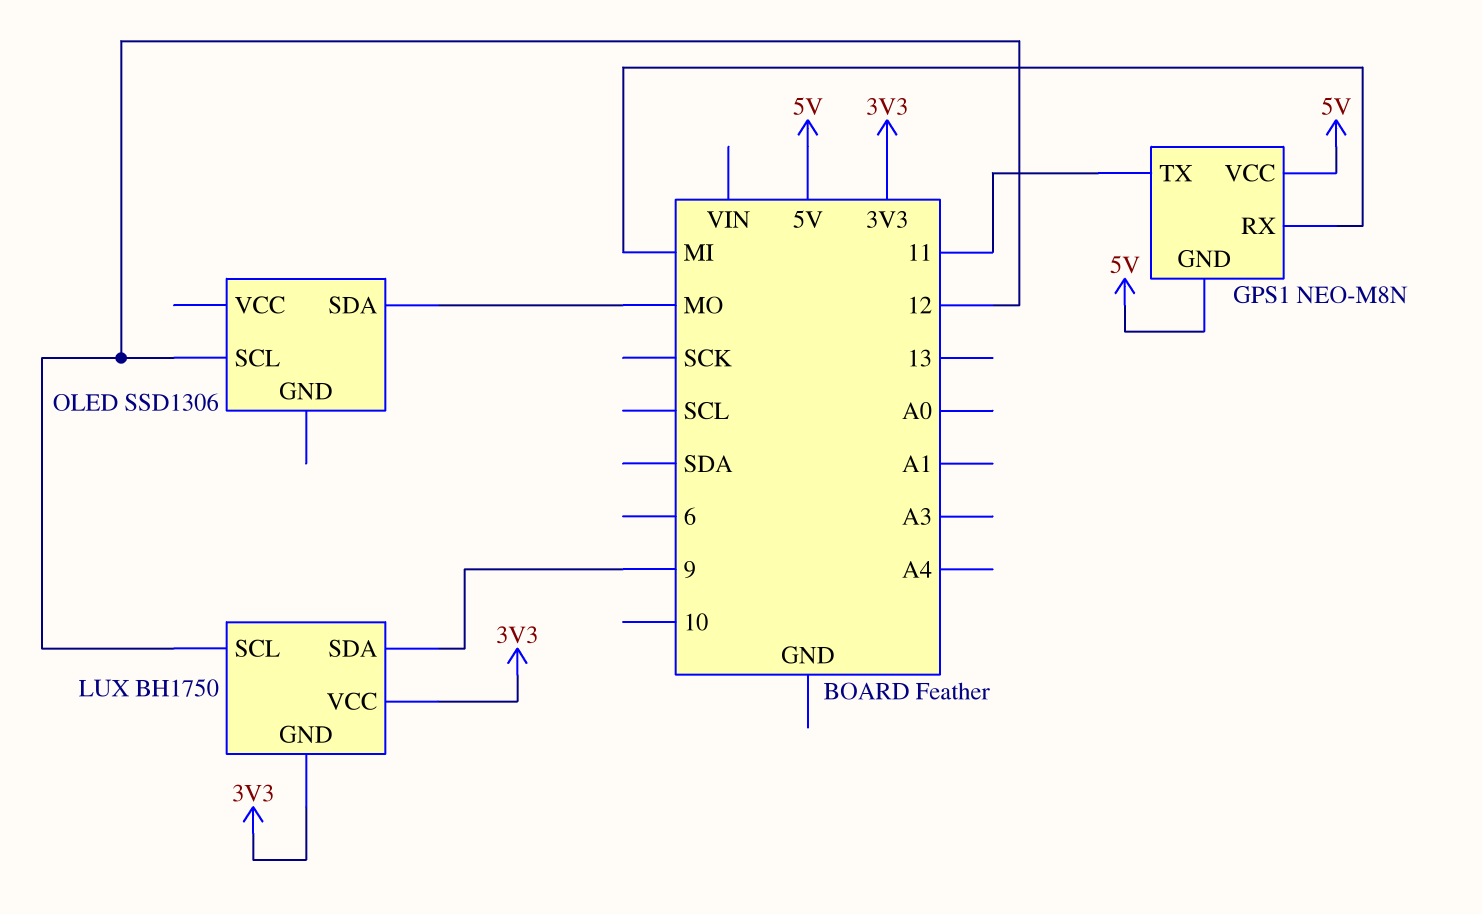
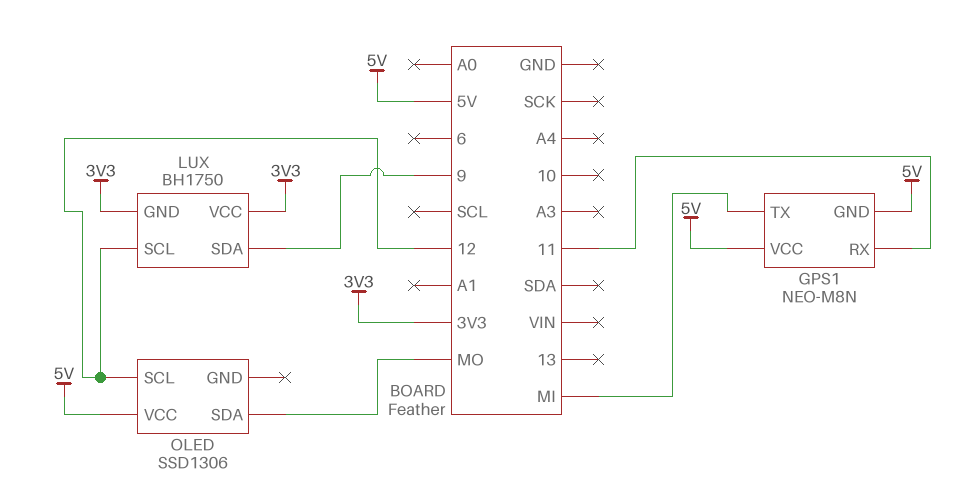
GPS1 pin RX: MI -> 11
GPS1 pin TX: 11 -> MI
OLED pin VCC: none -> 5V

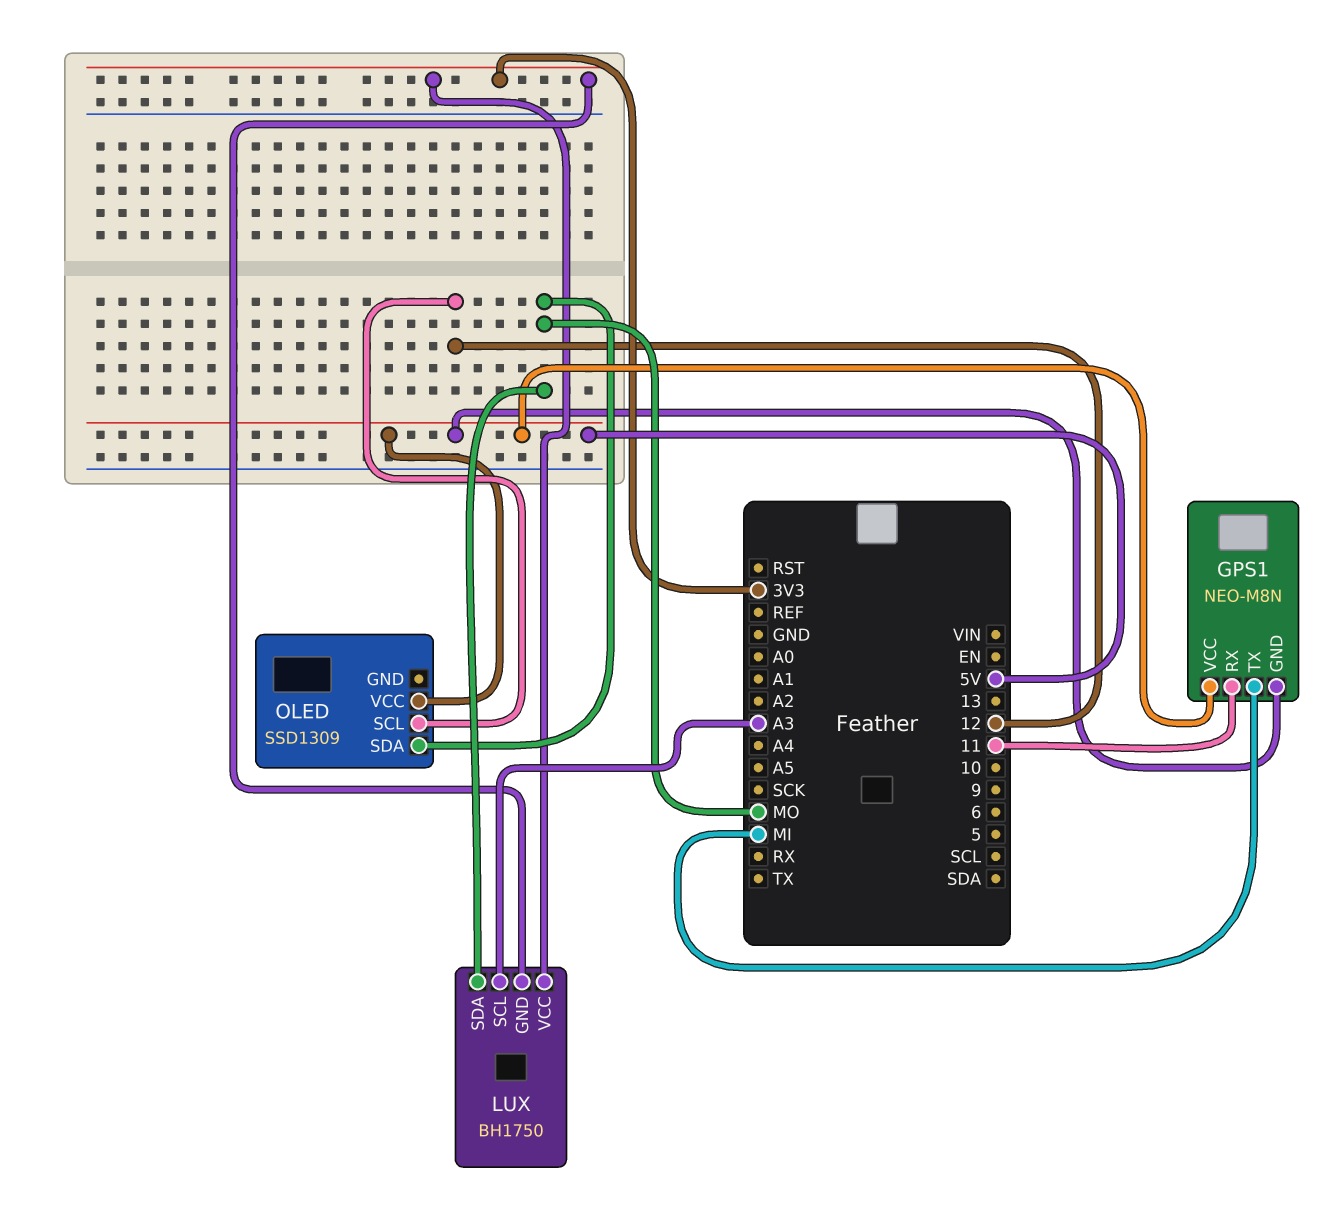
LUX pin SCL: 12 -> A3
LUX pin SDA: 9 -> MO
OLED: SSD1306 -> SSD1309

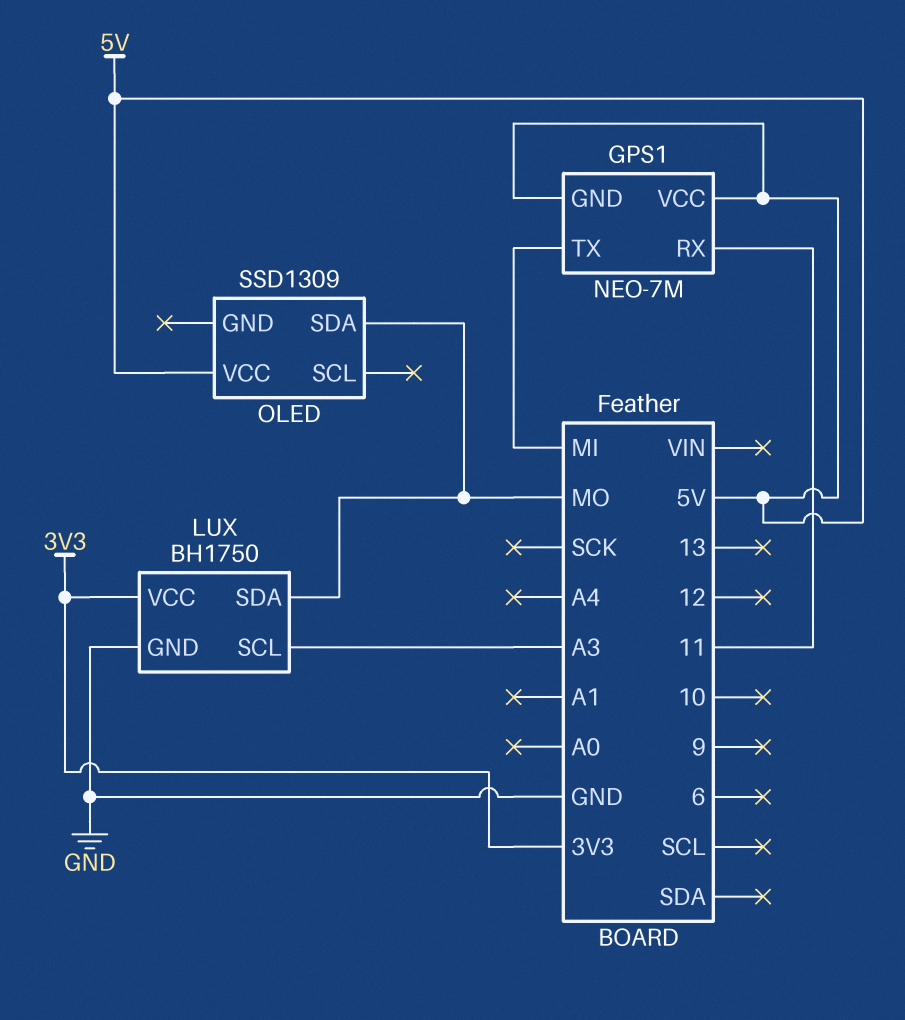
GPS1: NEO-M8N -> NEO-7M
LUX pin GND: 3V3 -> GND
OLED pin SCL: 12 -> none

